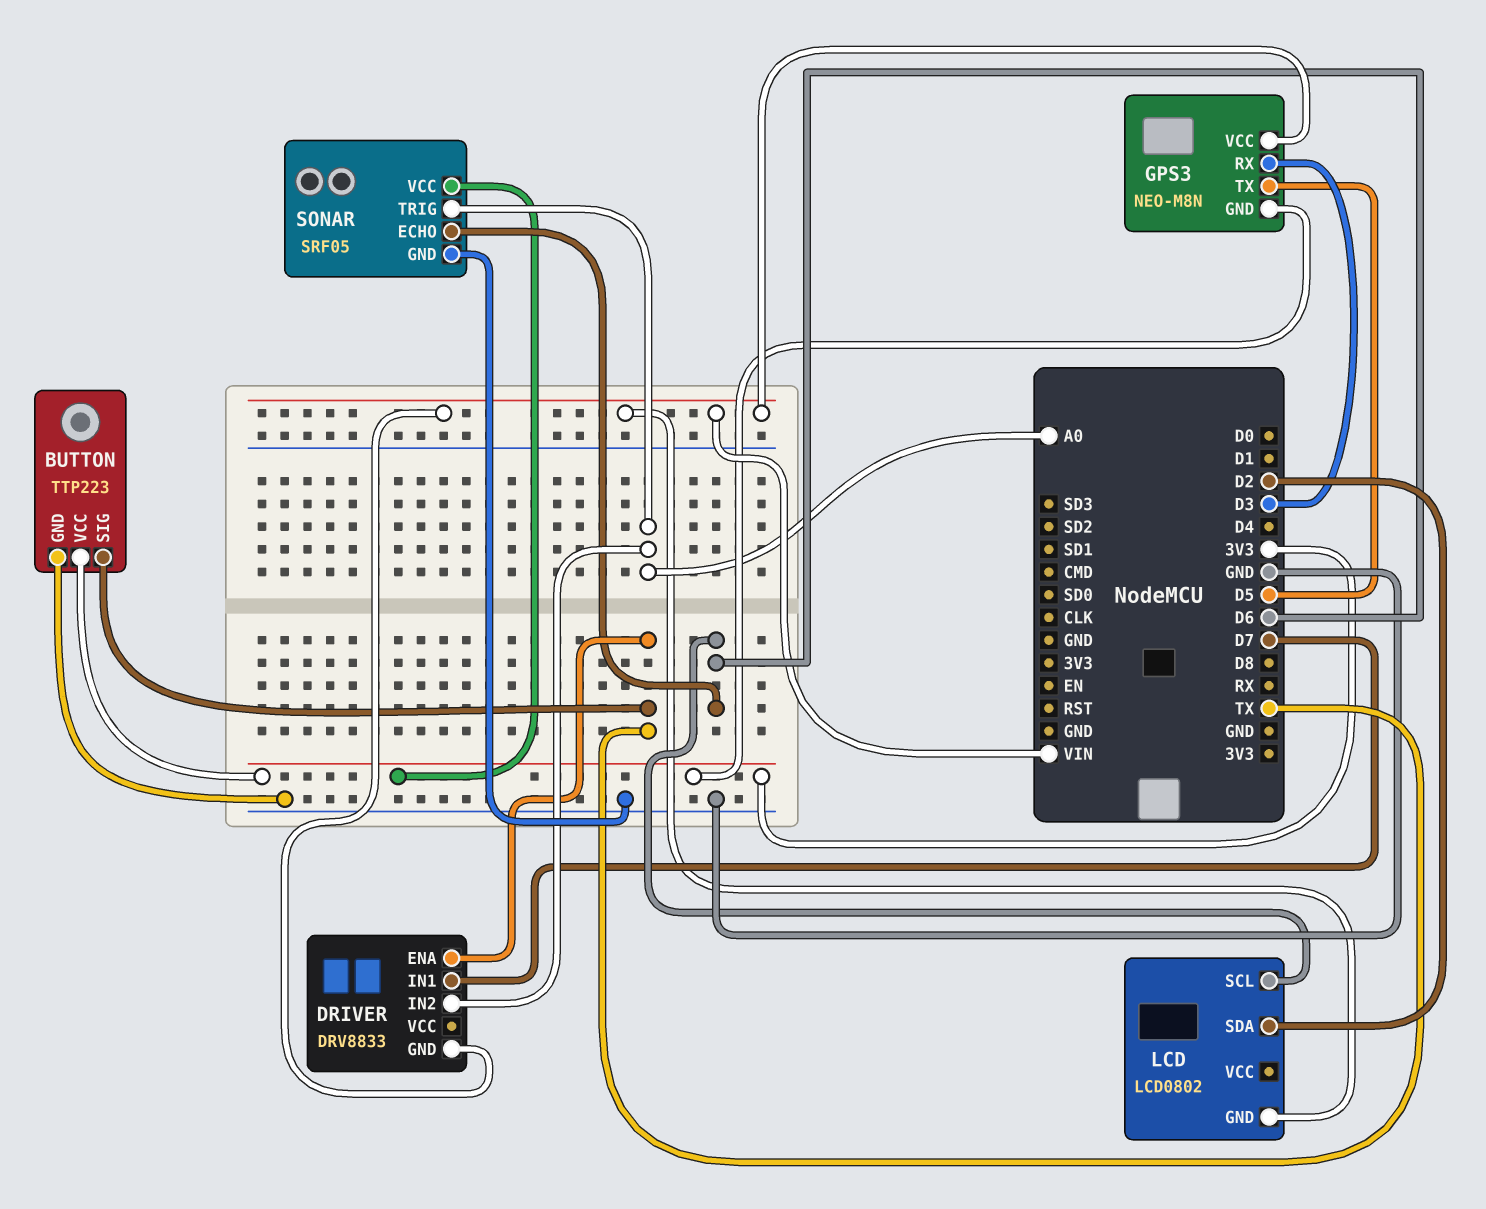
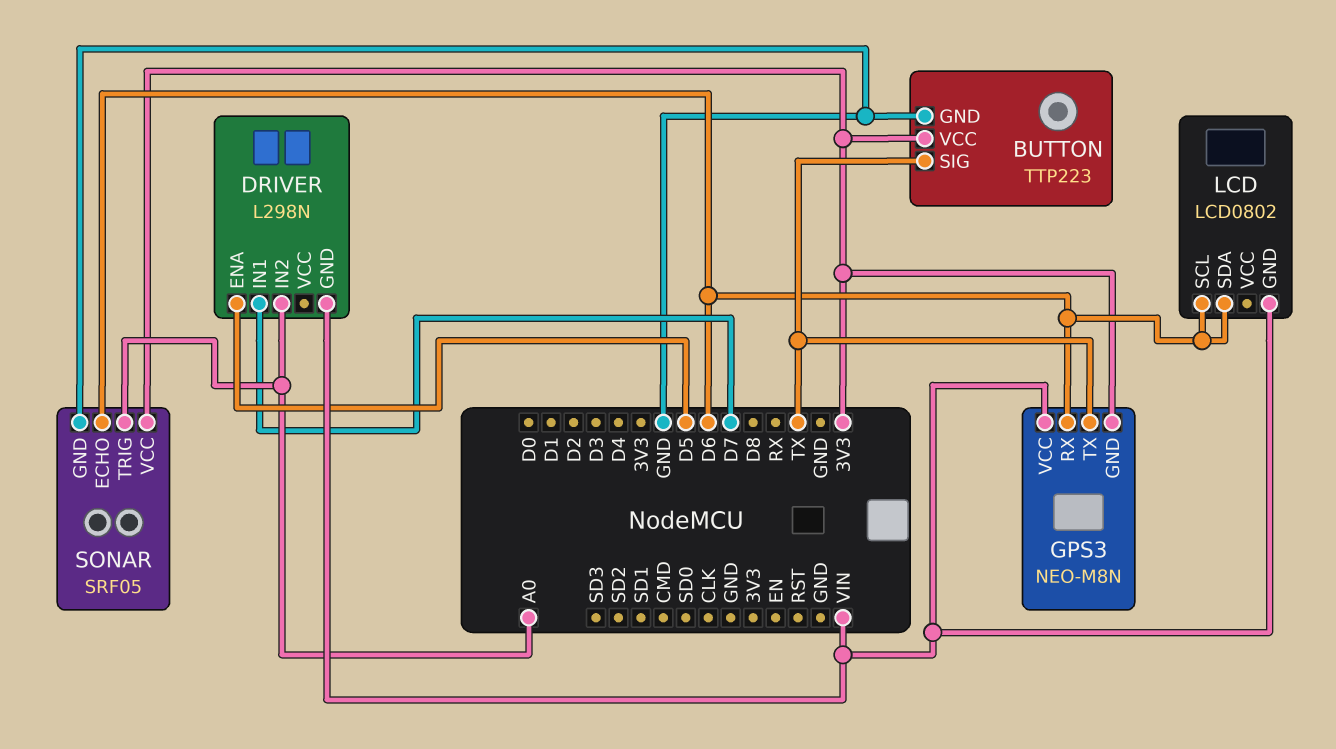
DRIVER: DRV8833 -> L298N
DRIVER pin ENA: TX -> D5
GPS3 pin RX: D3 -> D6
GPS3 pin TX: D5 -> TX
LCD pin SDA: D2 -> D6

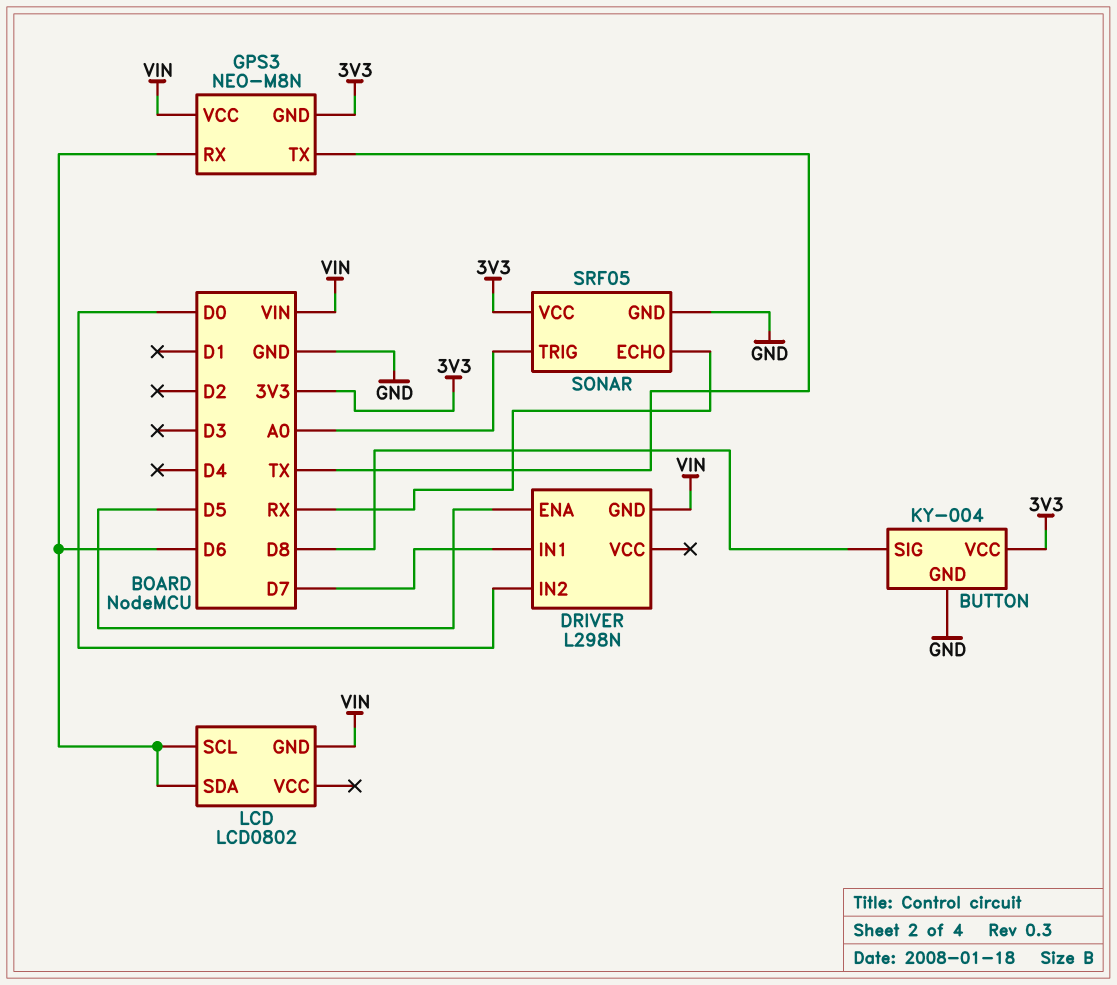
BUTTON: TTP223 -> KY-004
BUTTON pin SIG: TX -> D8
DRIVER pin IN2: A0 -> D0
SONAR pin ECHO: D6 -> RX

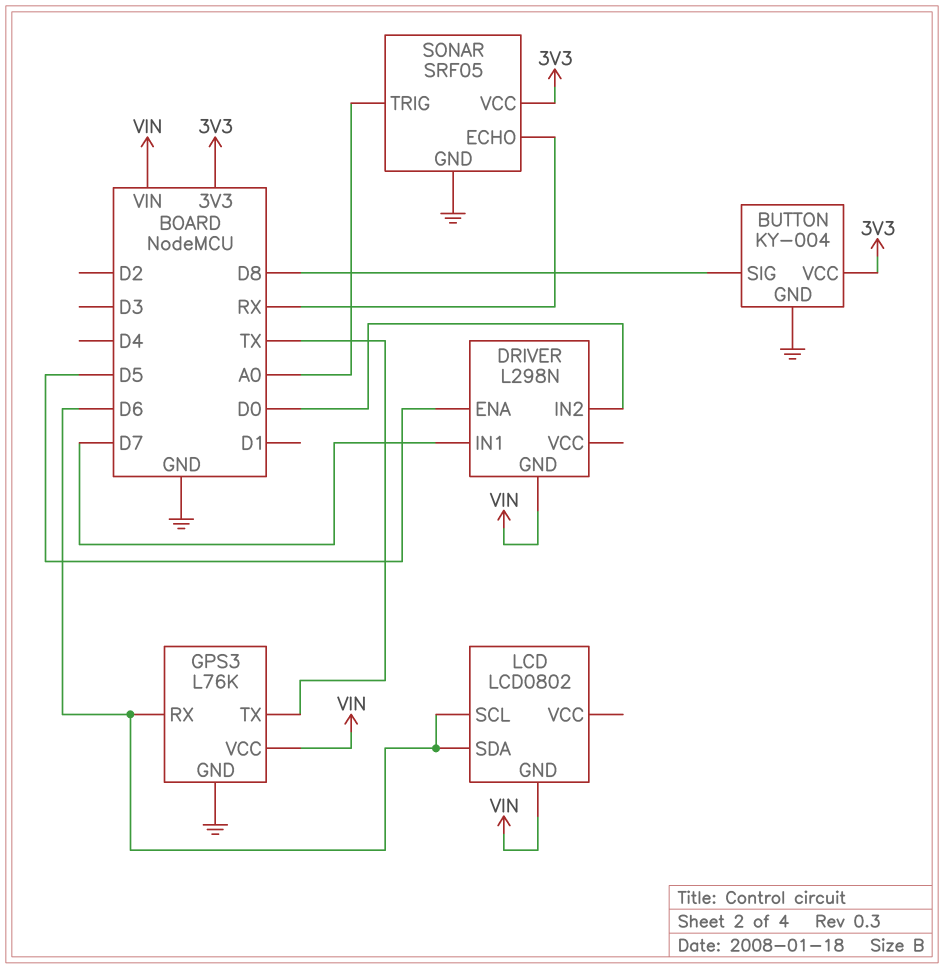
GPS3: NEO-M8N -> L76K
GPS3 pin GND: 3V3 -> GND

